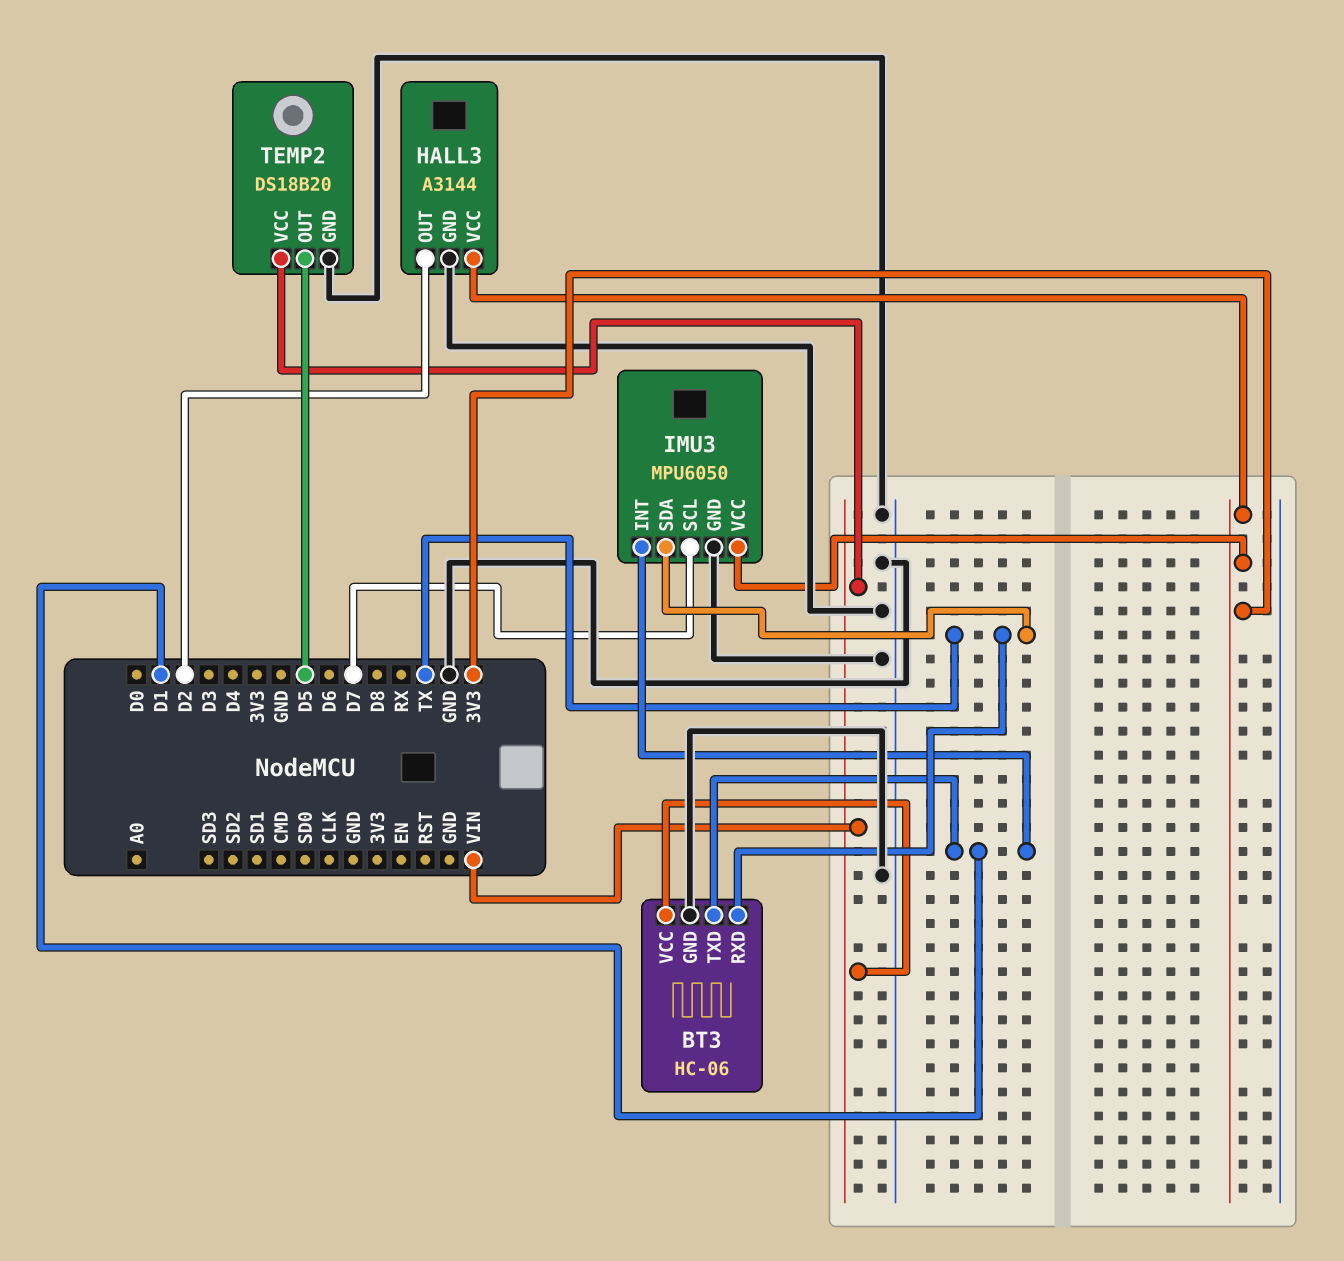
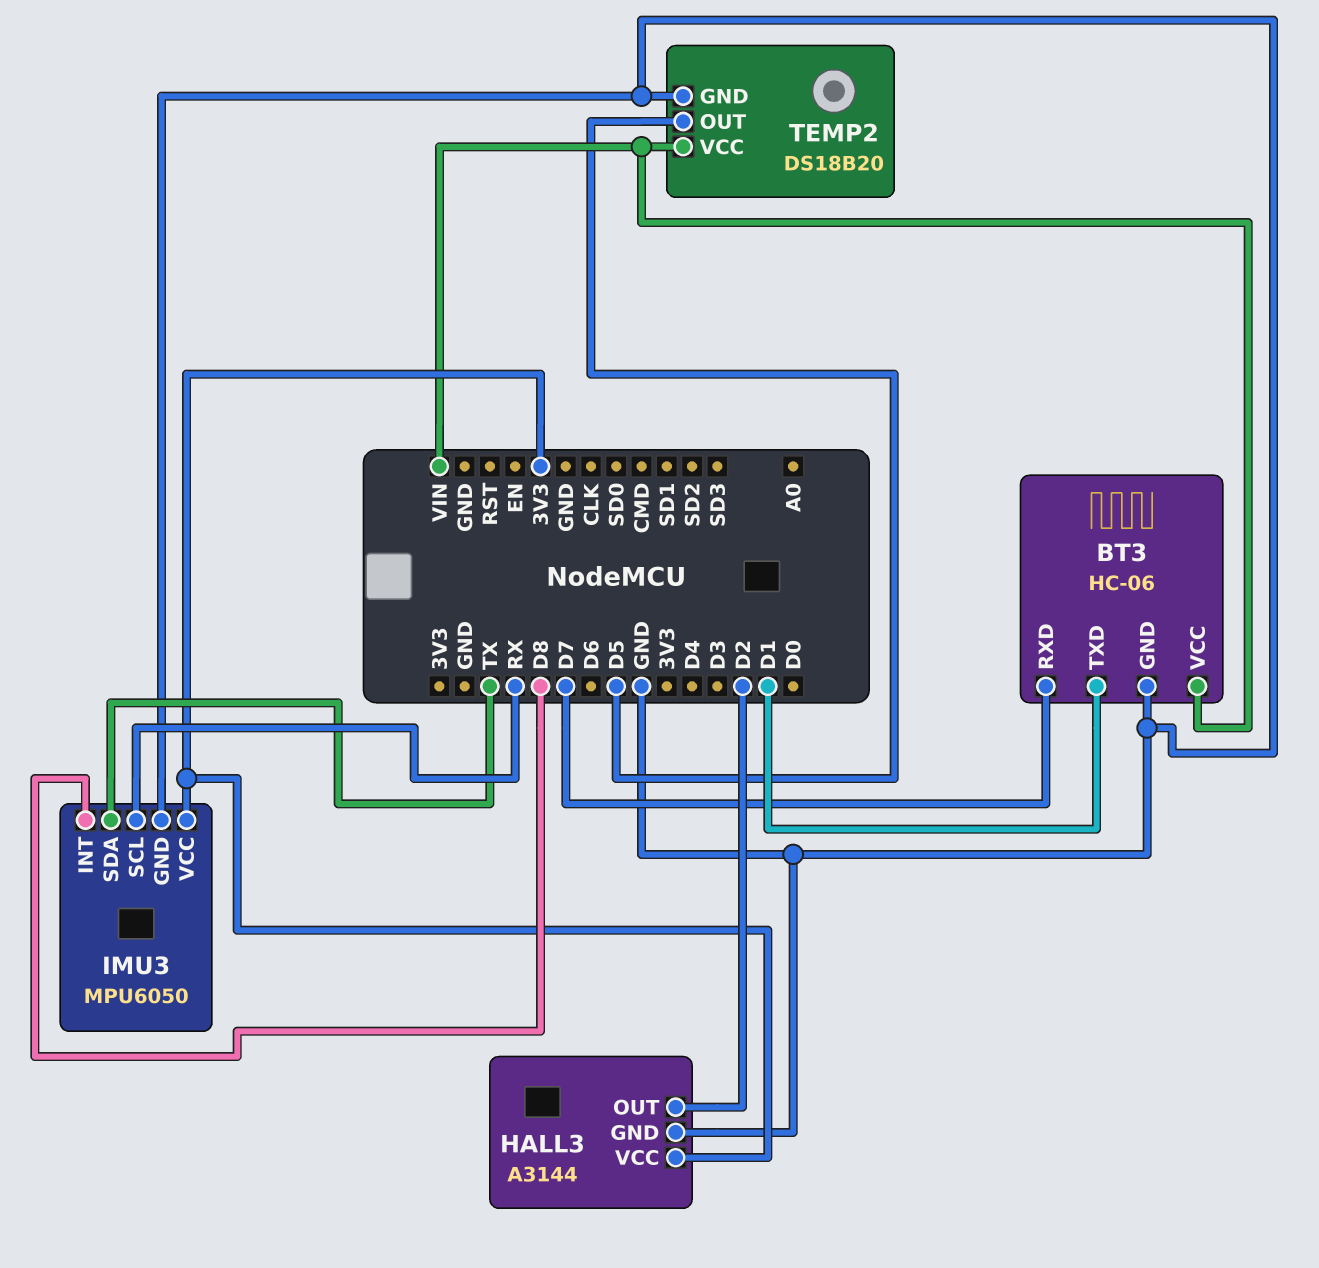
BT3 pin RXD: TX -> D7
IMU3 pin INT: D1 -> D8
IMU3 pin SCL: D7 -> RX

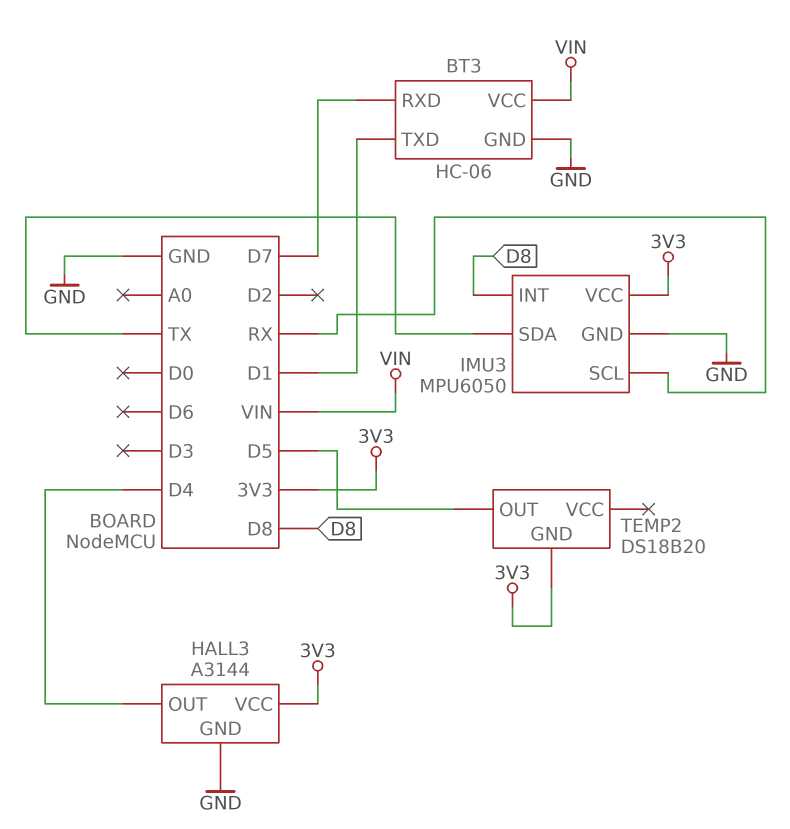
HALL3 pin OUT: D2 -> D4
TEMP2 pin GND: GND -> 3V3
TEMP2 pin VCC: VIN -> none

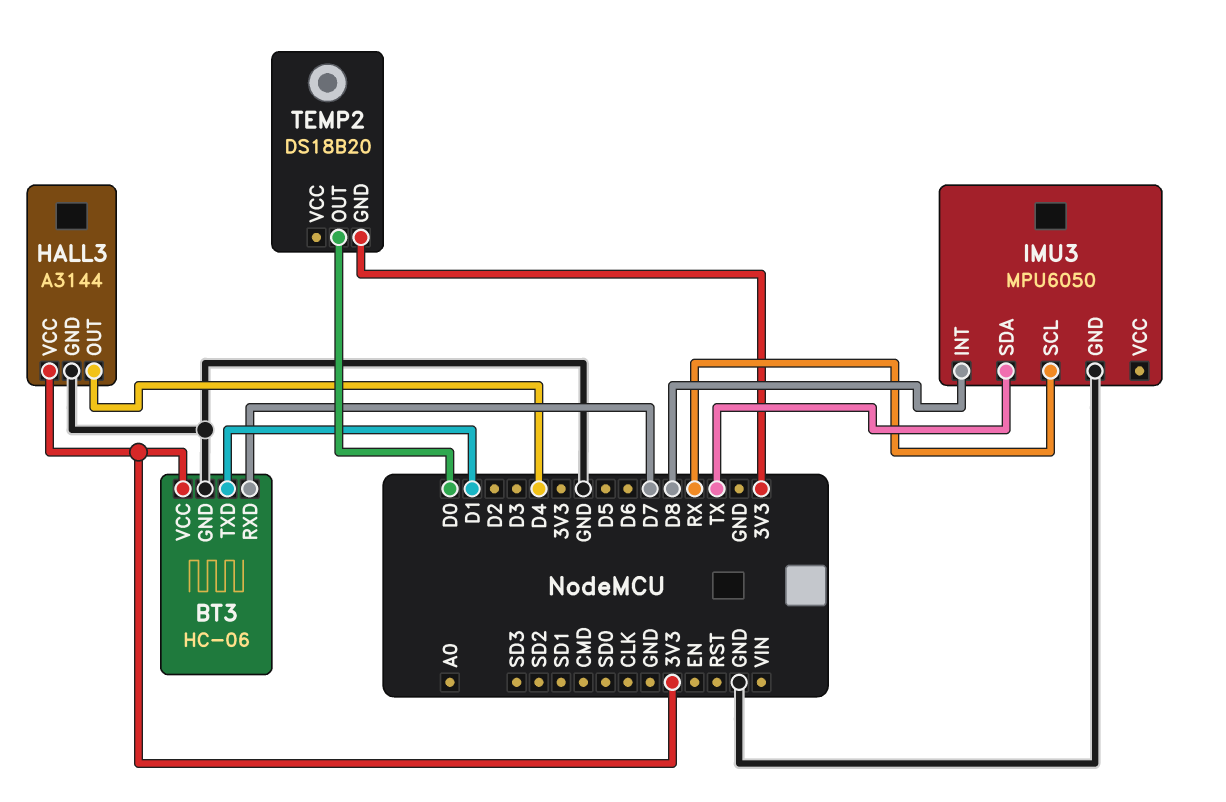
BT3 pin VCC: VIN -> 3V3
IMU3 pin VCC: 3V3 -> none
TEMP2 pin OUT: D5 -> D0

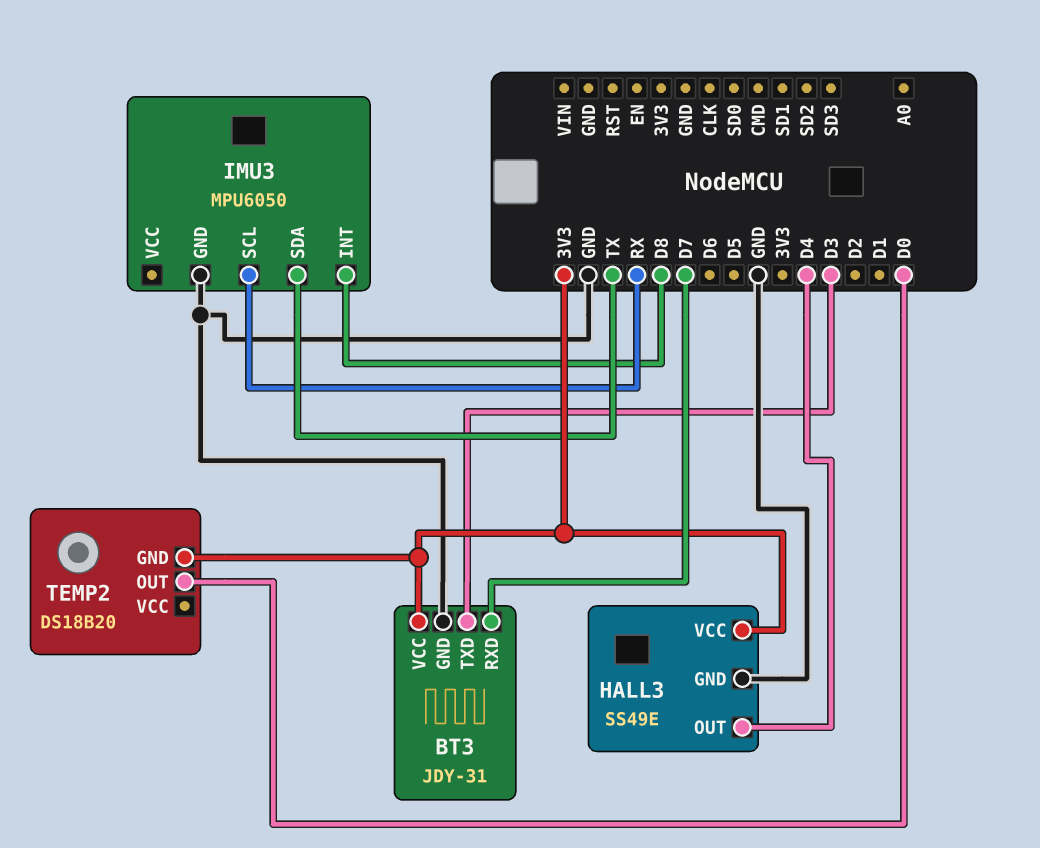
BT3: HC-06 -> JDY-31
BT3 pin TXD: D1 -> D3
HALL3: A3144 -> SS49E

